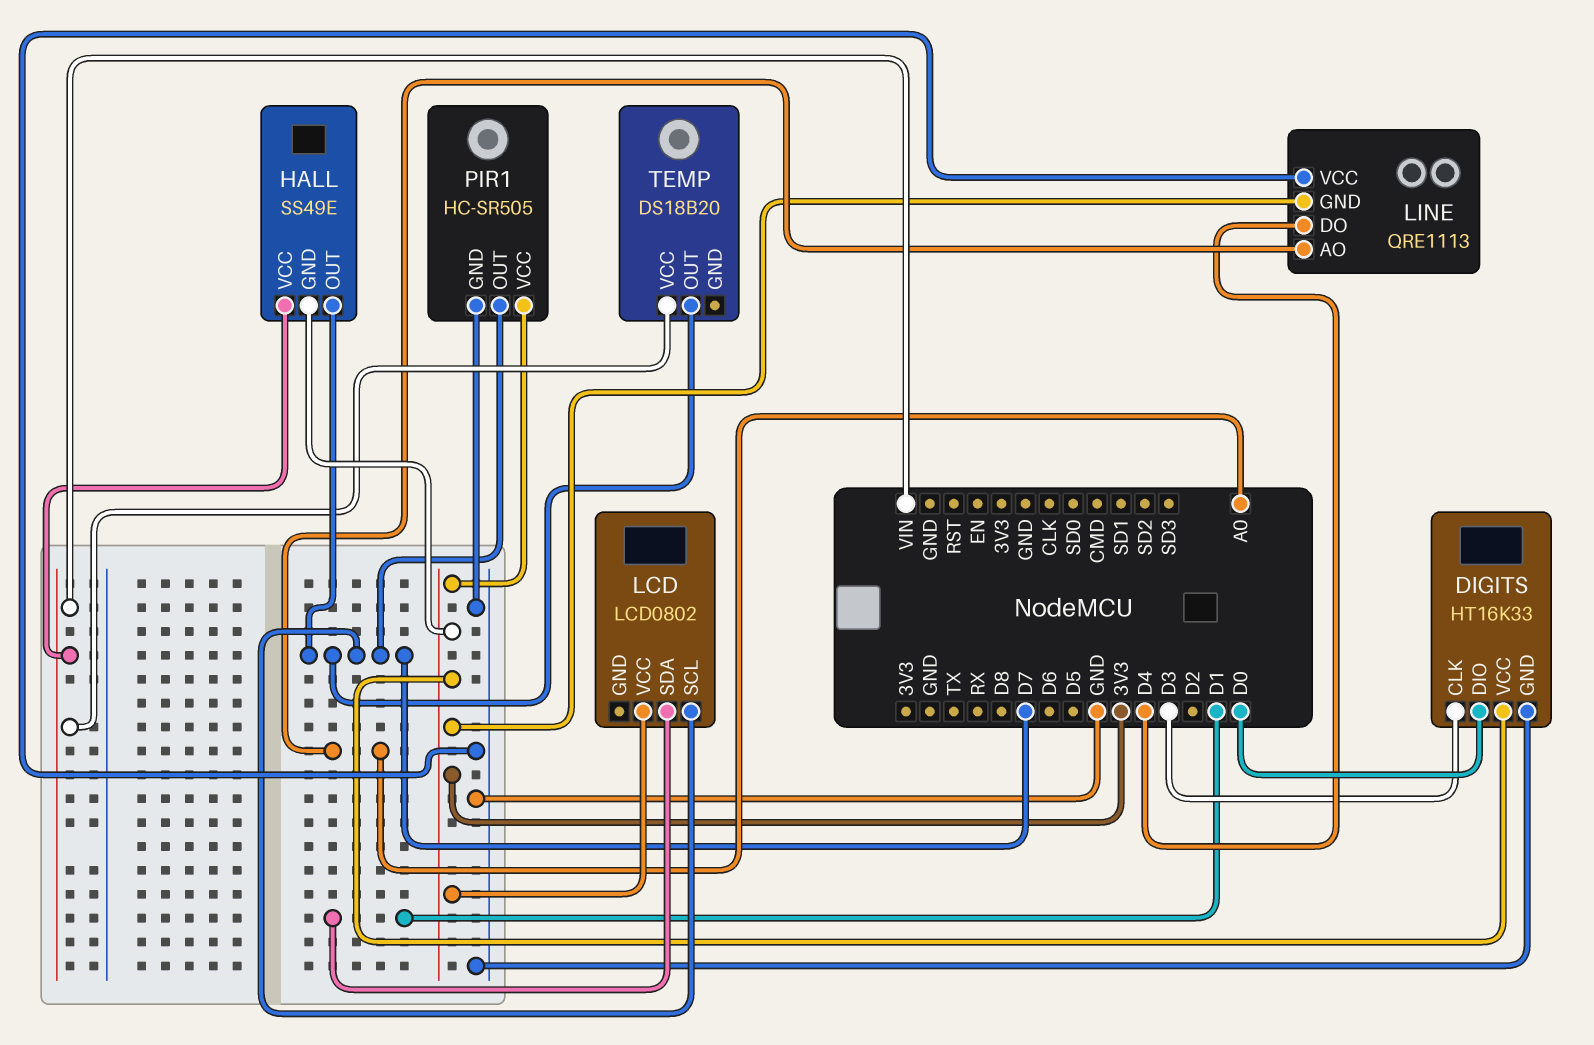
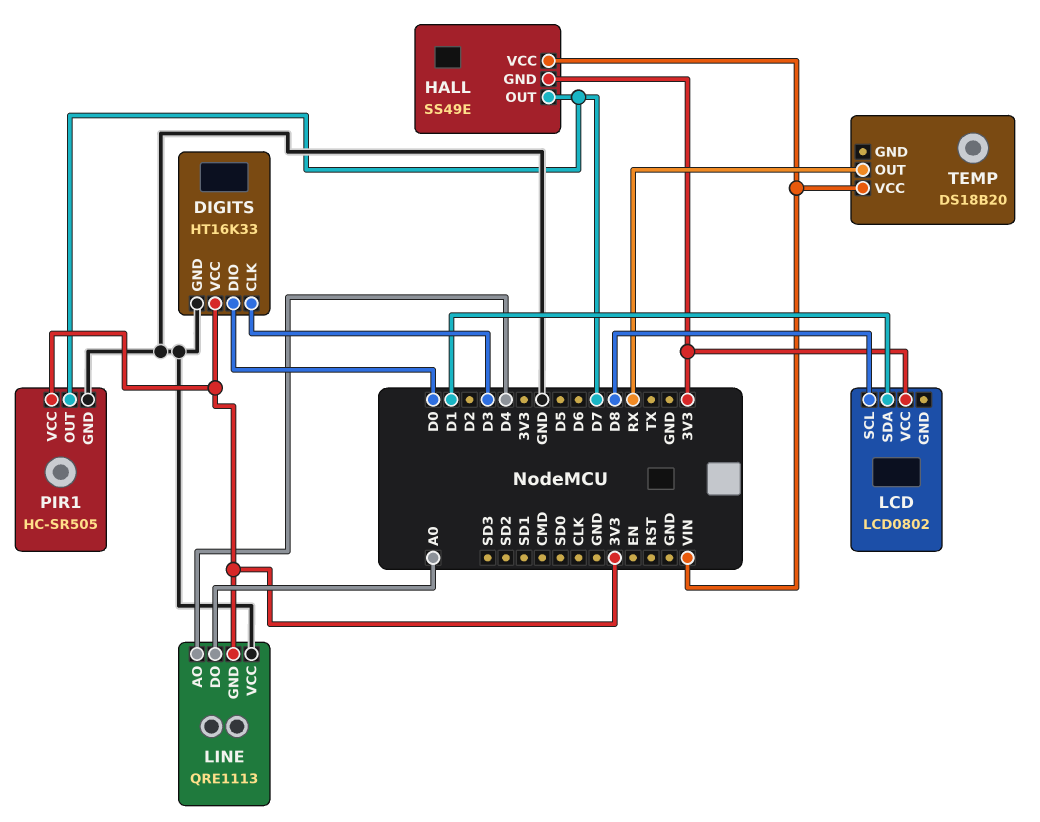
LCD pin SCL: D7 -> D8
LINE pin AO: A0 -> D4
LINE pin DO: D4 -> A0
TEMP pin OUT: D7 -> RX

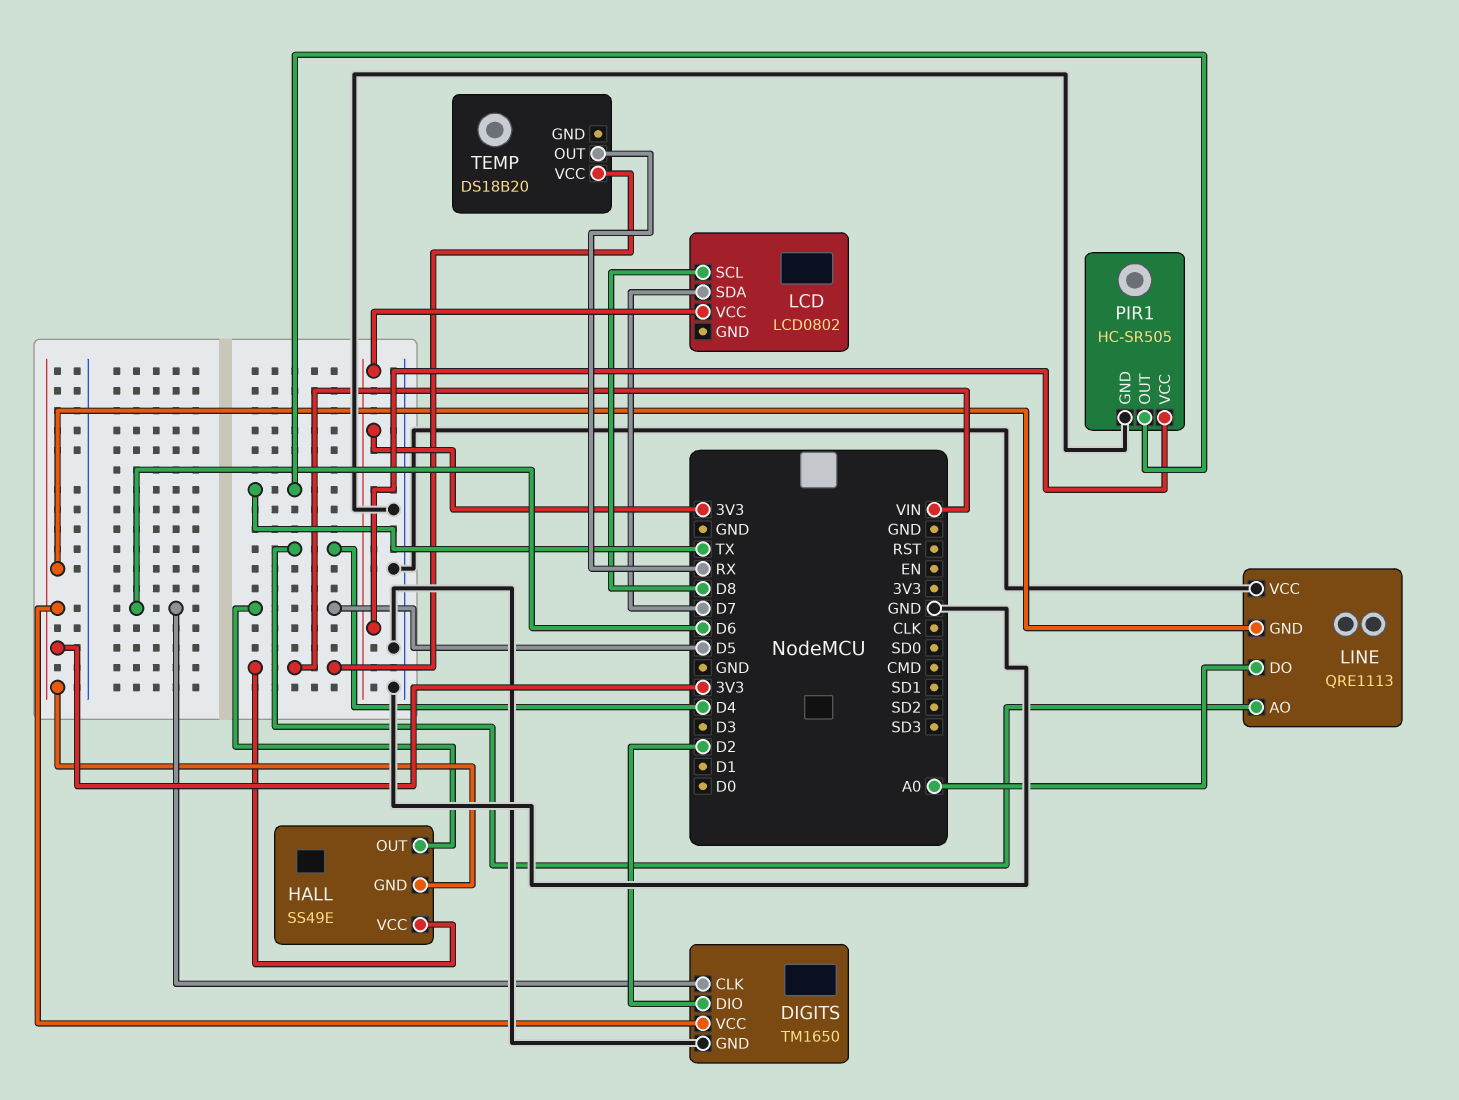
DIGITS: HT16K33 -> TM1650
DIGITS pin CLK: D3 -> D6
DIGITS pin DIO: D0 -> D2
HALL pin OUT: D7 -> D5
LCD pin SDA: D1 -> D7
PIR1 pin OUT: D7 -> TX

